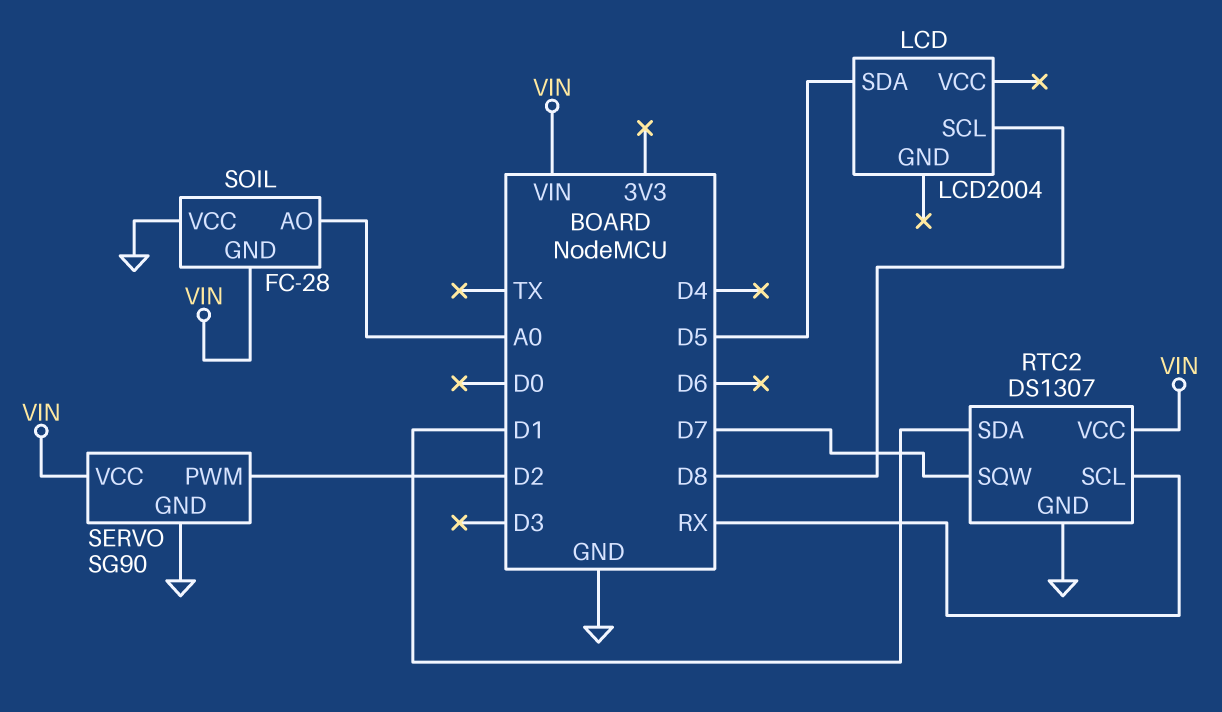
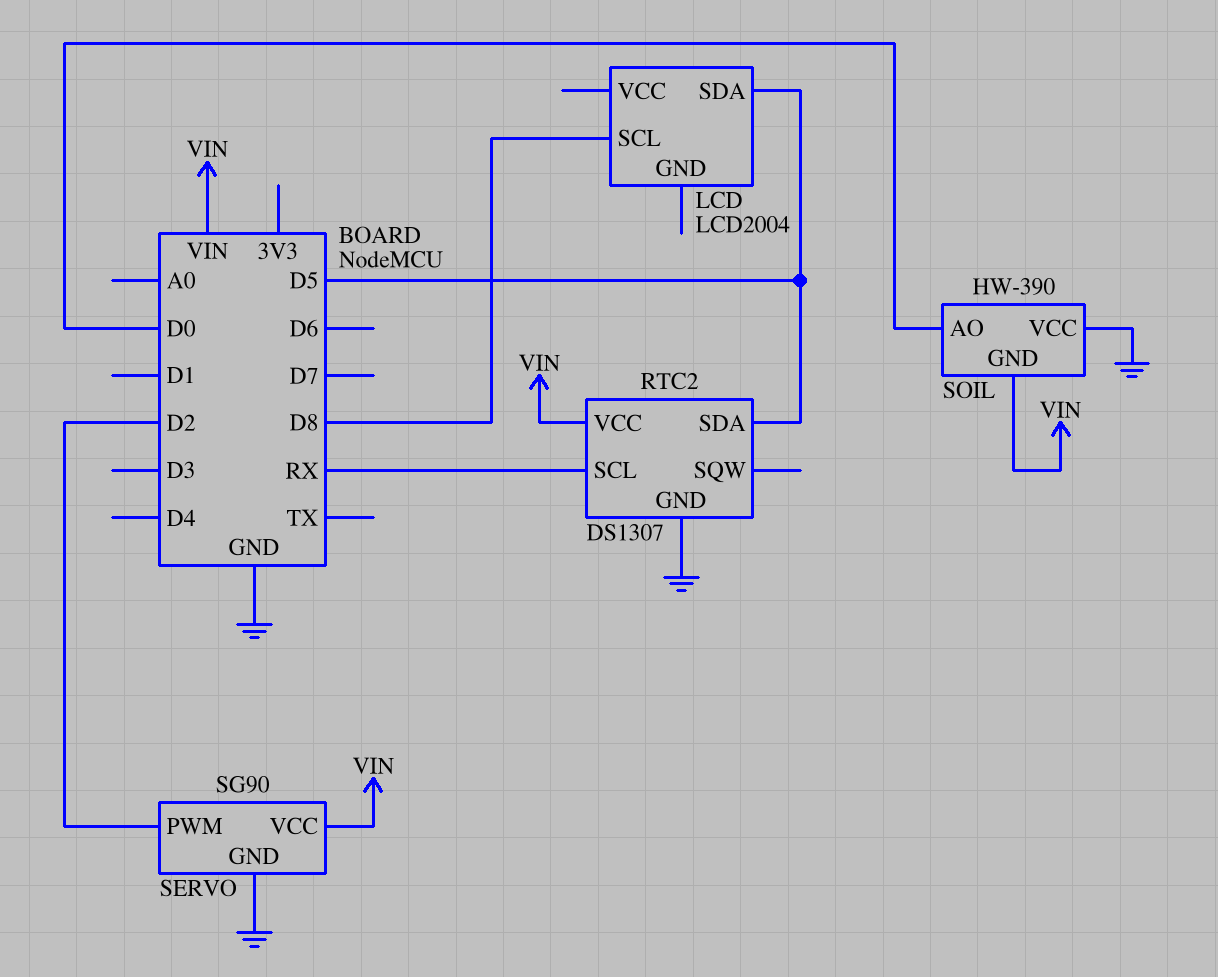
RTC2 pin SDA: D1 -> D5
RTC2 pin SQW: D7 -> none
SOIL: FC-28 -> HW-390
SOIL pin AO: A0 -> D0

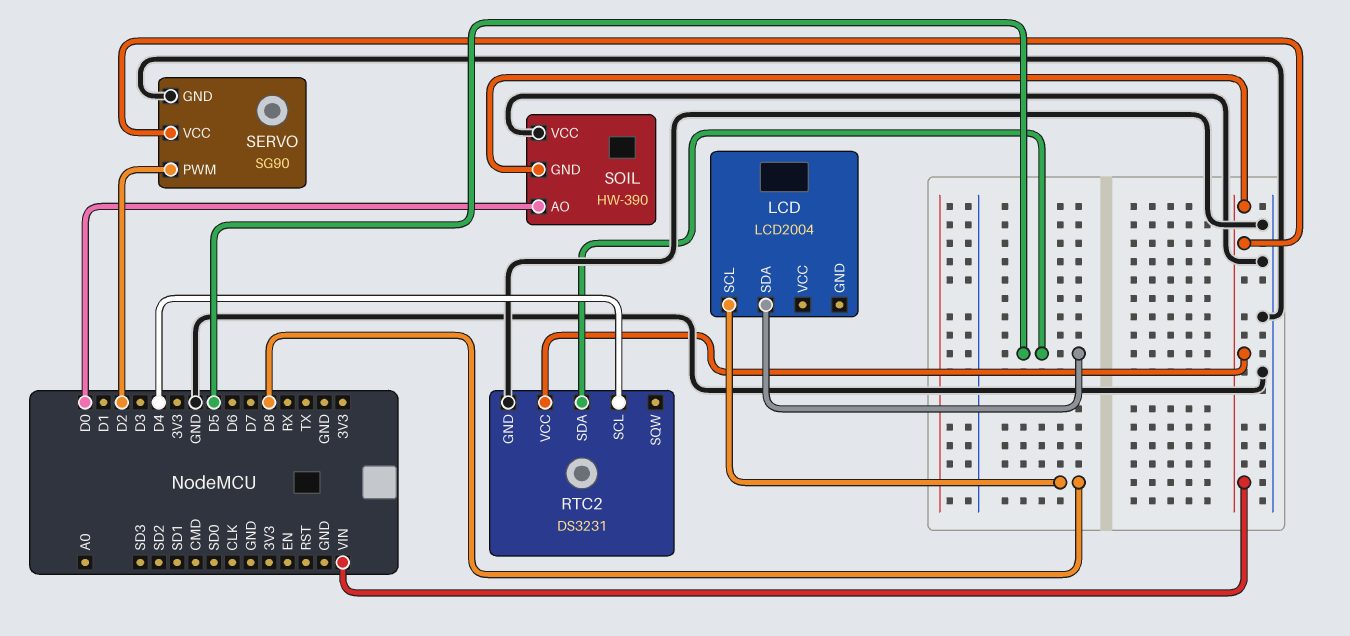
RTC2: DS1307 -> DS3231
RTC2 pin SCL: RX -> D4

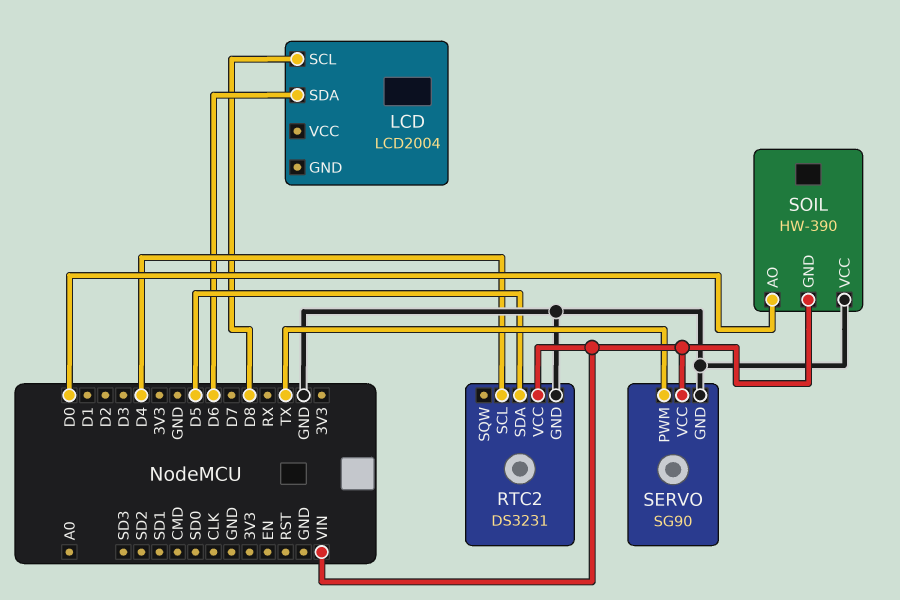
LCD pin SDA: D5 -> D6
SERVO pin PWM: D2 -> TX

